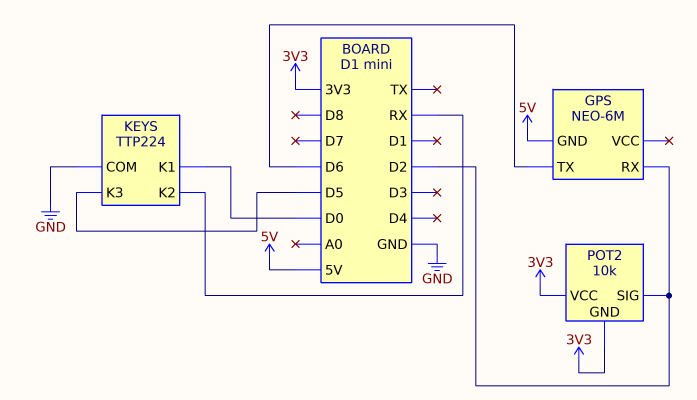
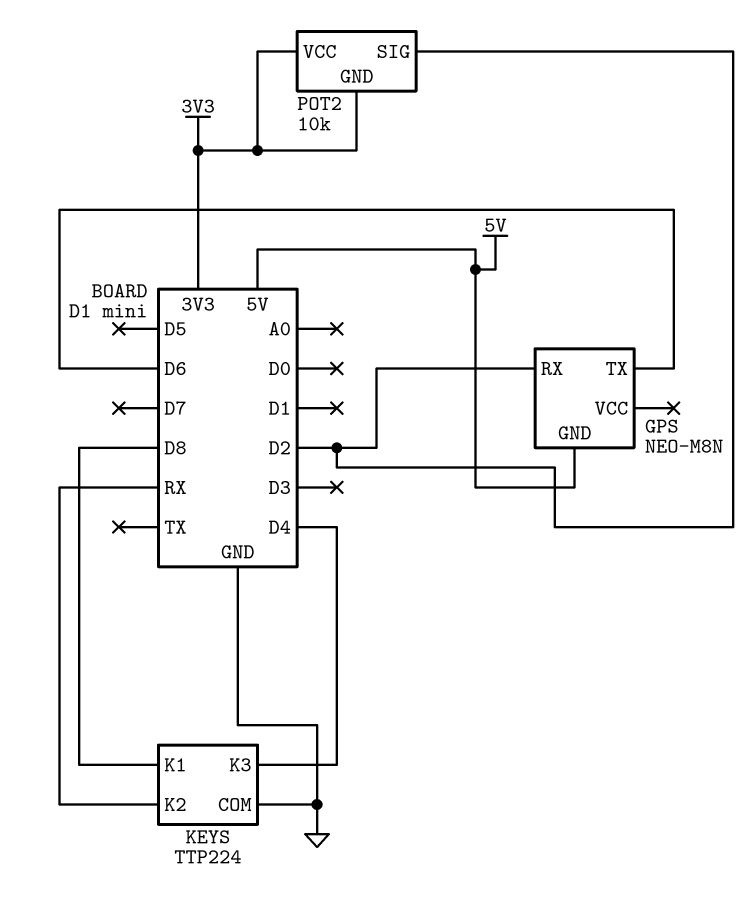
GPS: NEO-6M -> NEO-M8N
KEYS pin K1: D0 -> D8
KEYS pin K3: D5 -> D4

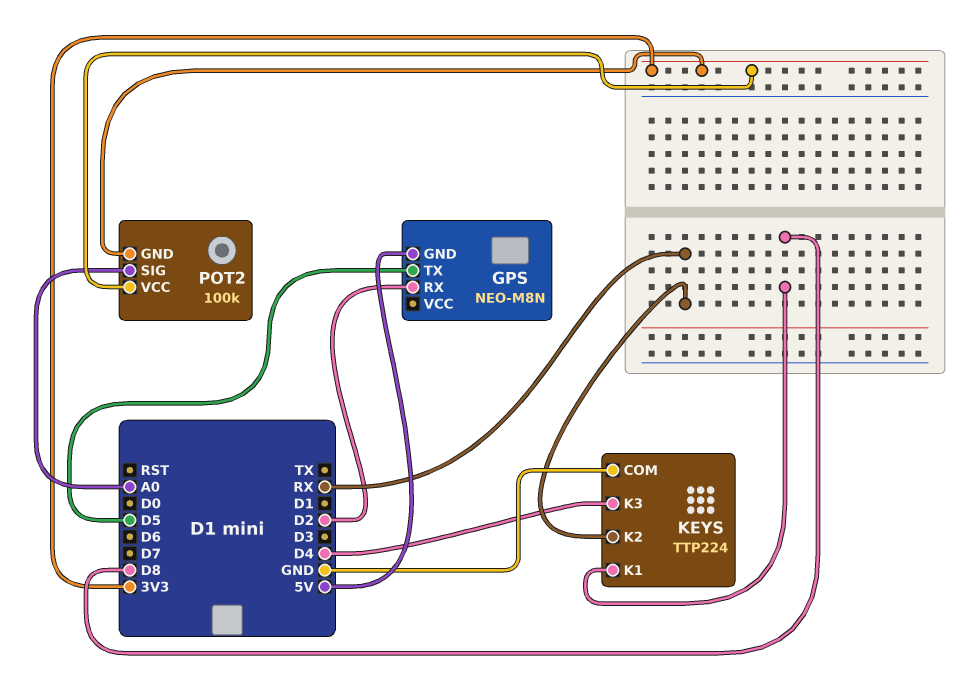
GPS pin TX: D6 -> D5
POT2: 10k -> 100k
POT2 pin SIG: D2 -> A0

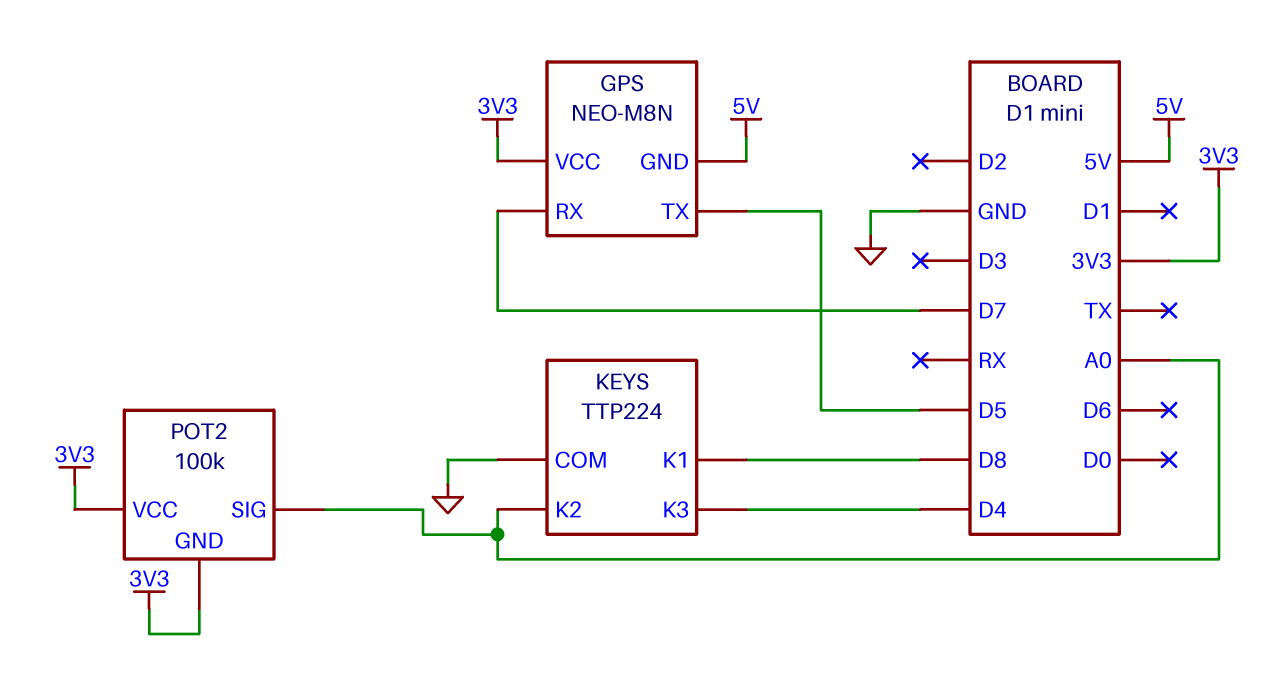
GPS pin RX: D2 -> D7
GPS pin VCC: none -> 3V3
KEYS pin K2: RX -> A0

